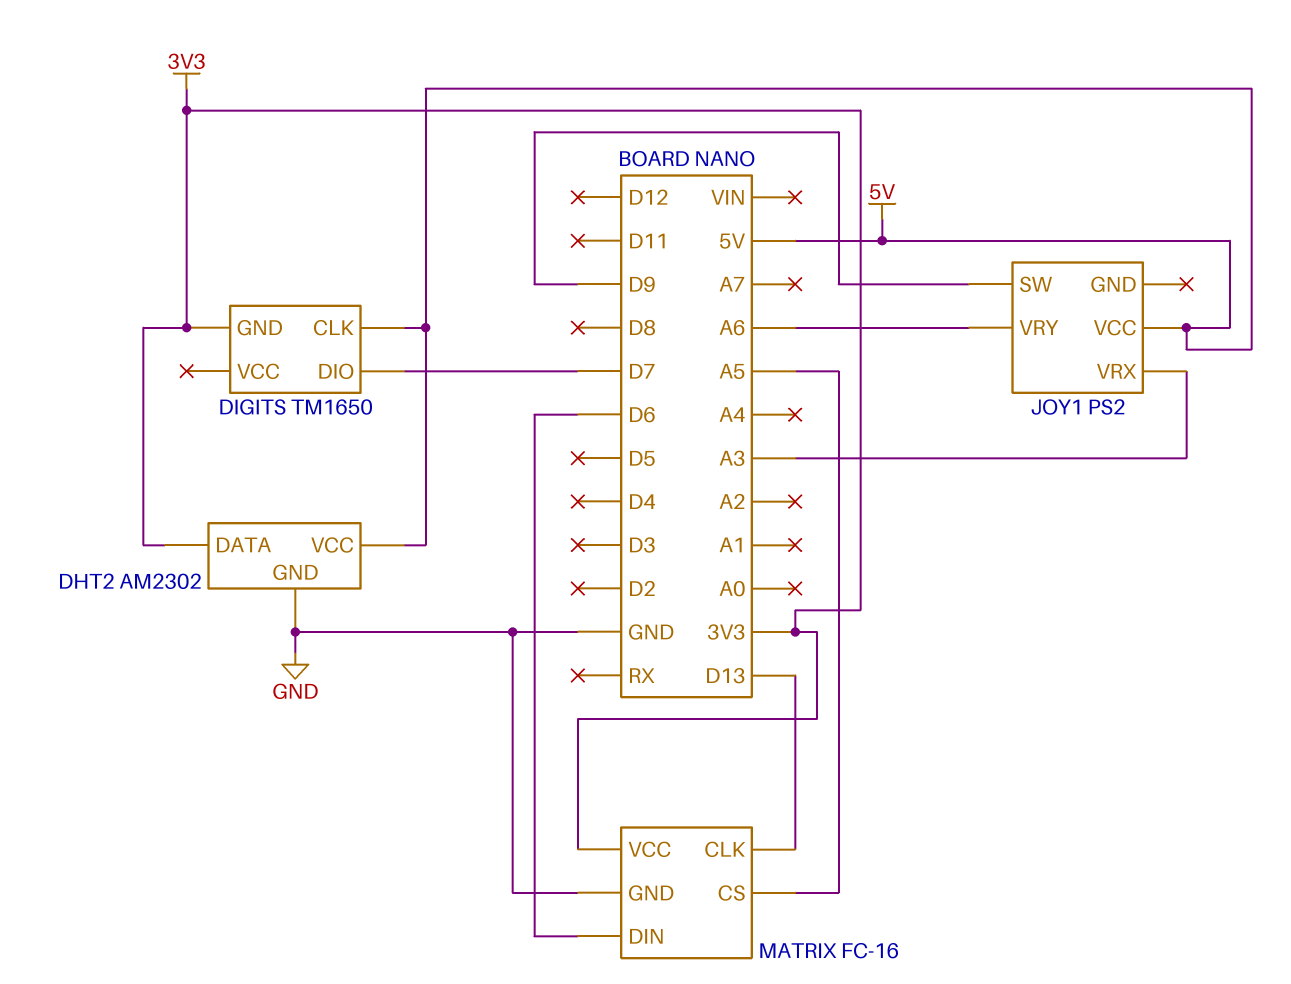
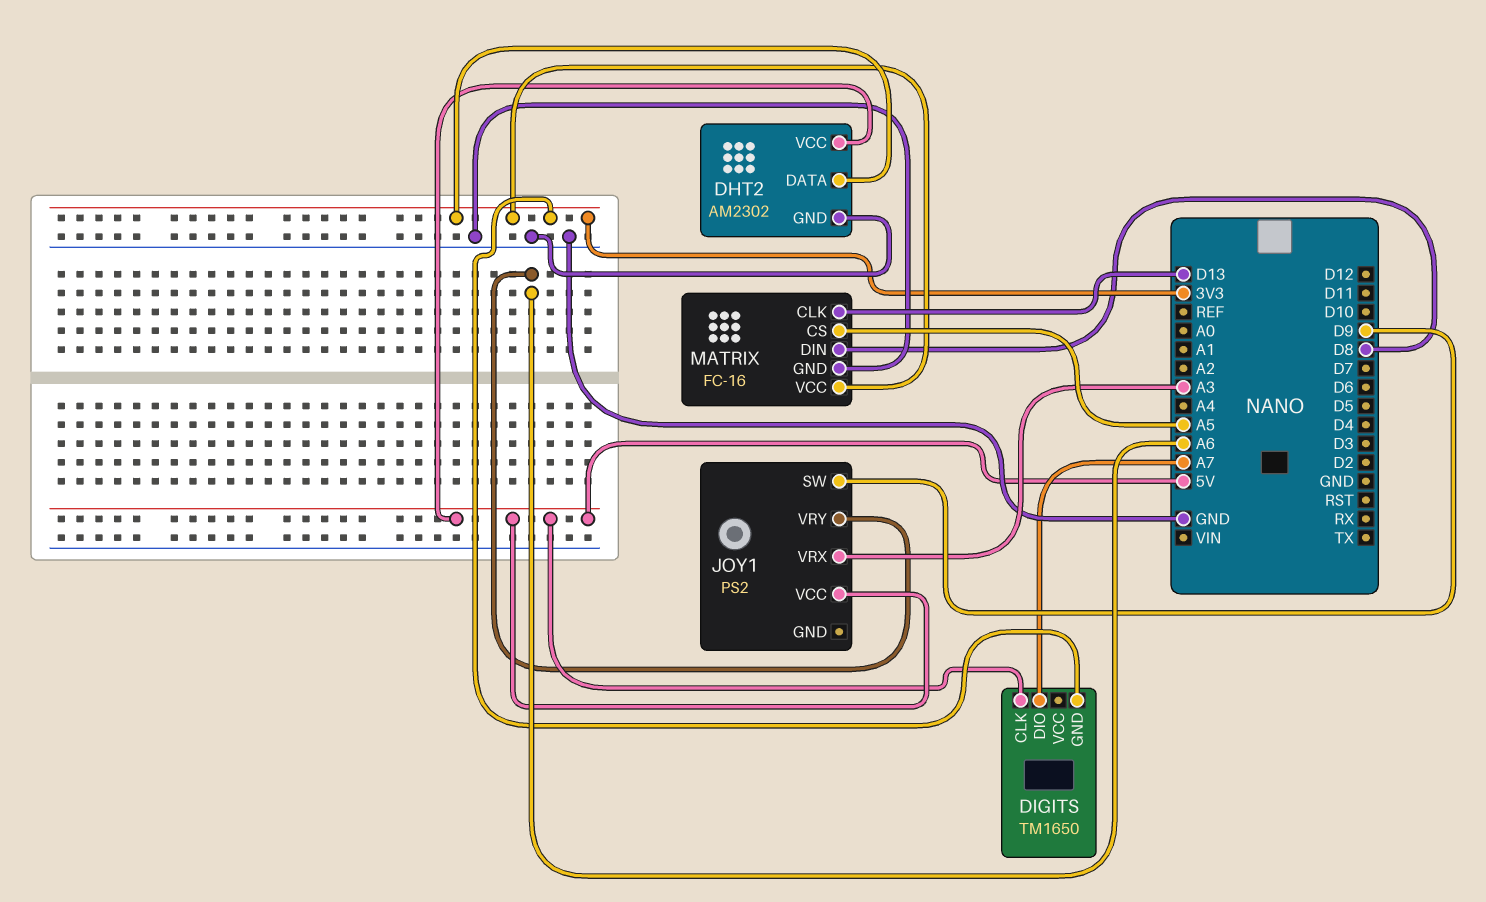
DIGITS pin DIO: D7 -> A7
MATRIX pin DIN: D6 -> D8

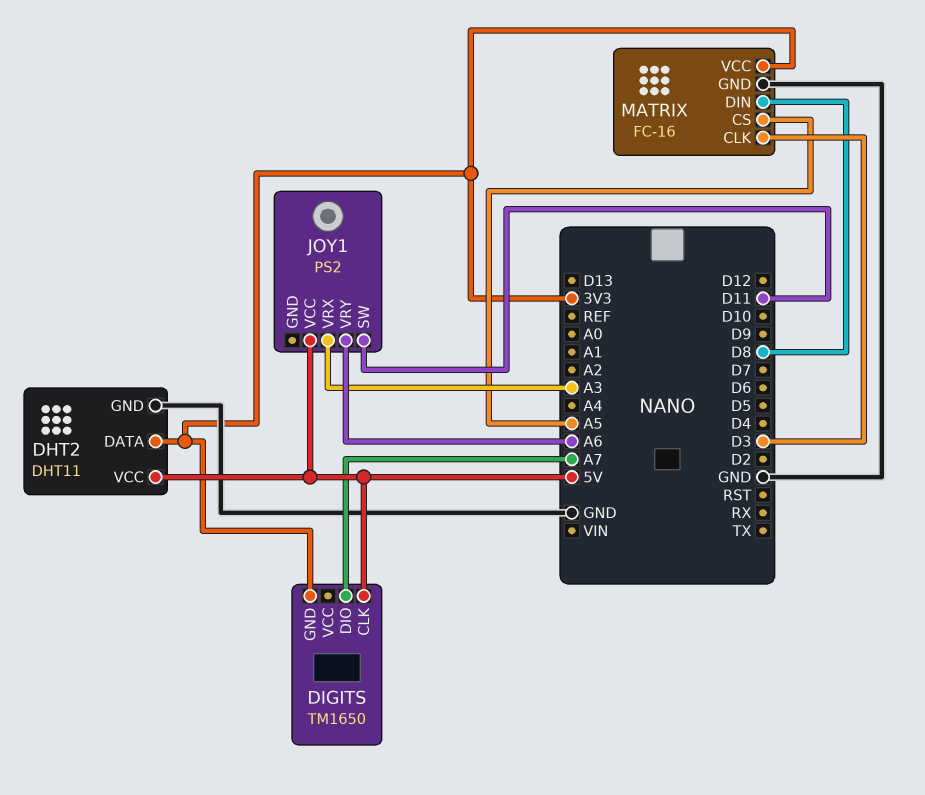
DHT2: AM2302 -> DHT11
JOY1 pin SW: D9 -> D11
MATRIX pin CLK: D13 -> D3

